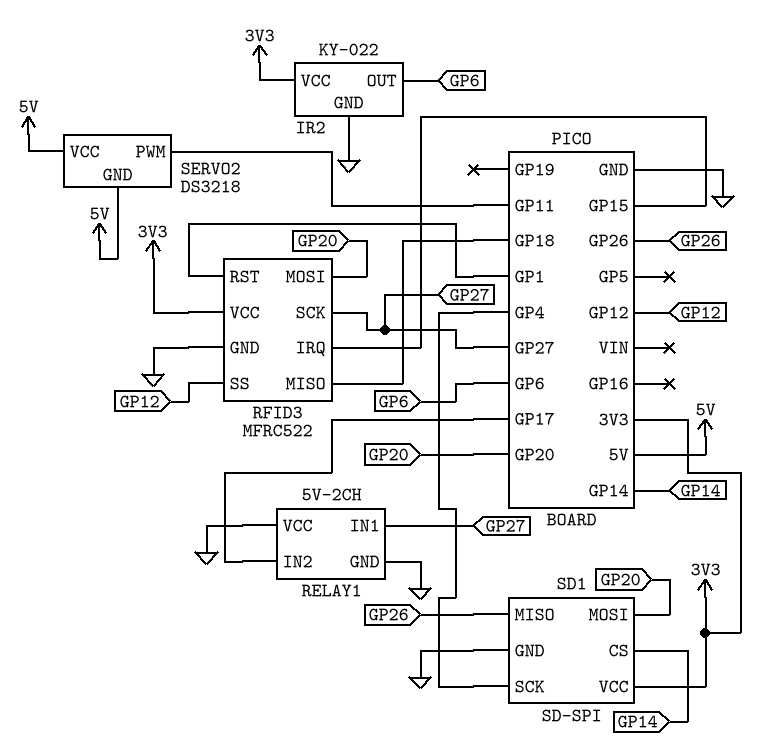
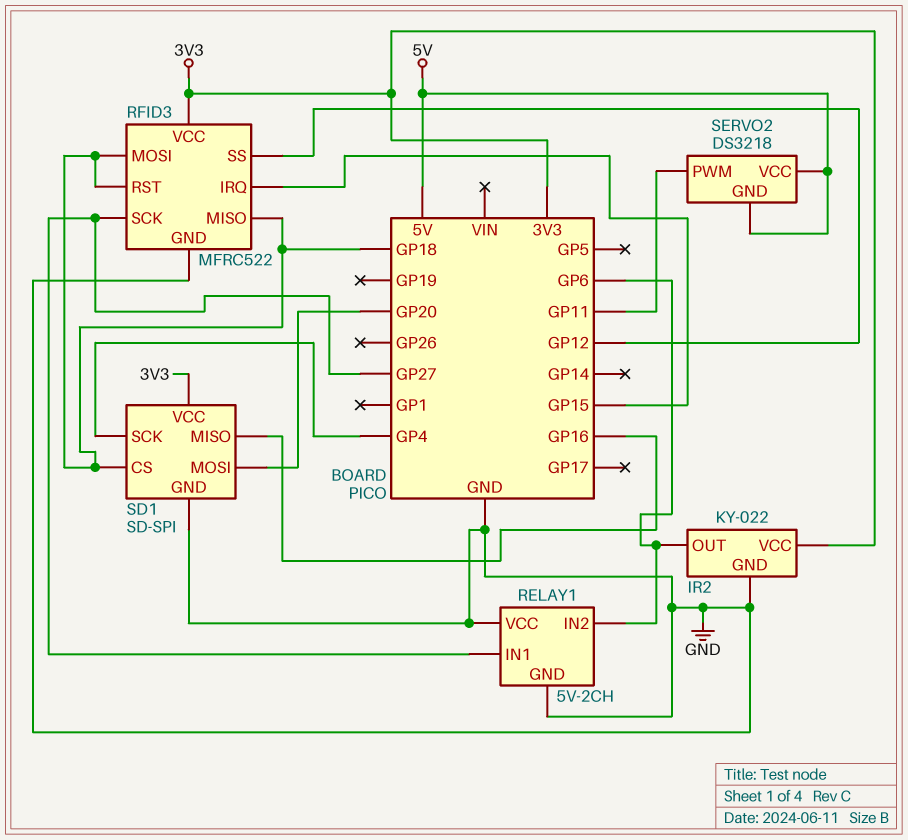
RELAY1 pin IN2: GP17 -> GP6
RFID3 pin MOSI: GP20 -> GP18
RFID3 pin RST: GP1 -> GP18
SD1 pin CS: GP14 -> GP18
SD1 pin MISO: GP26 -> GP16

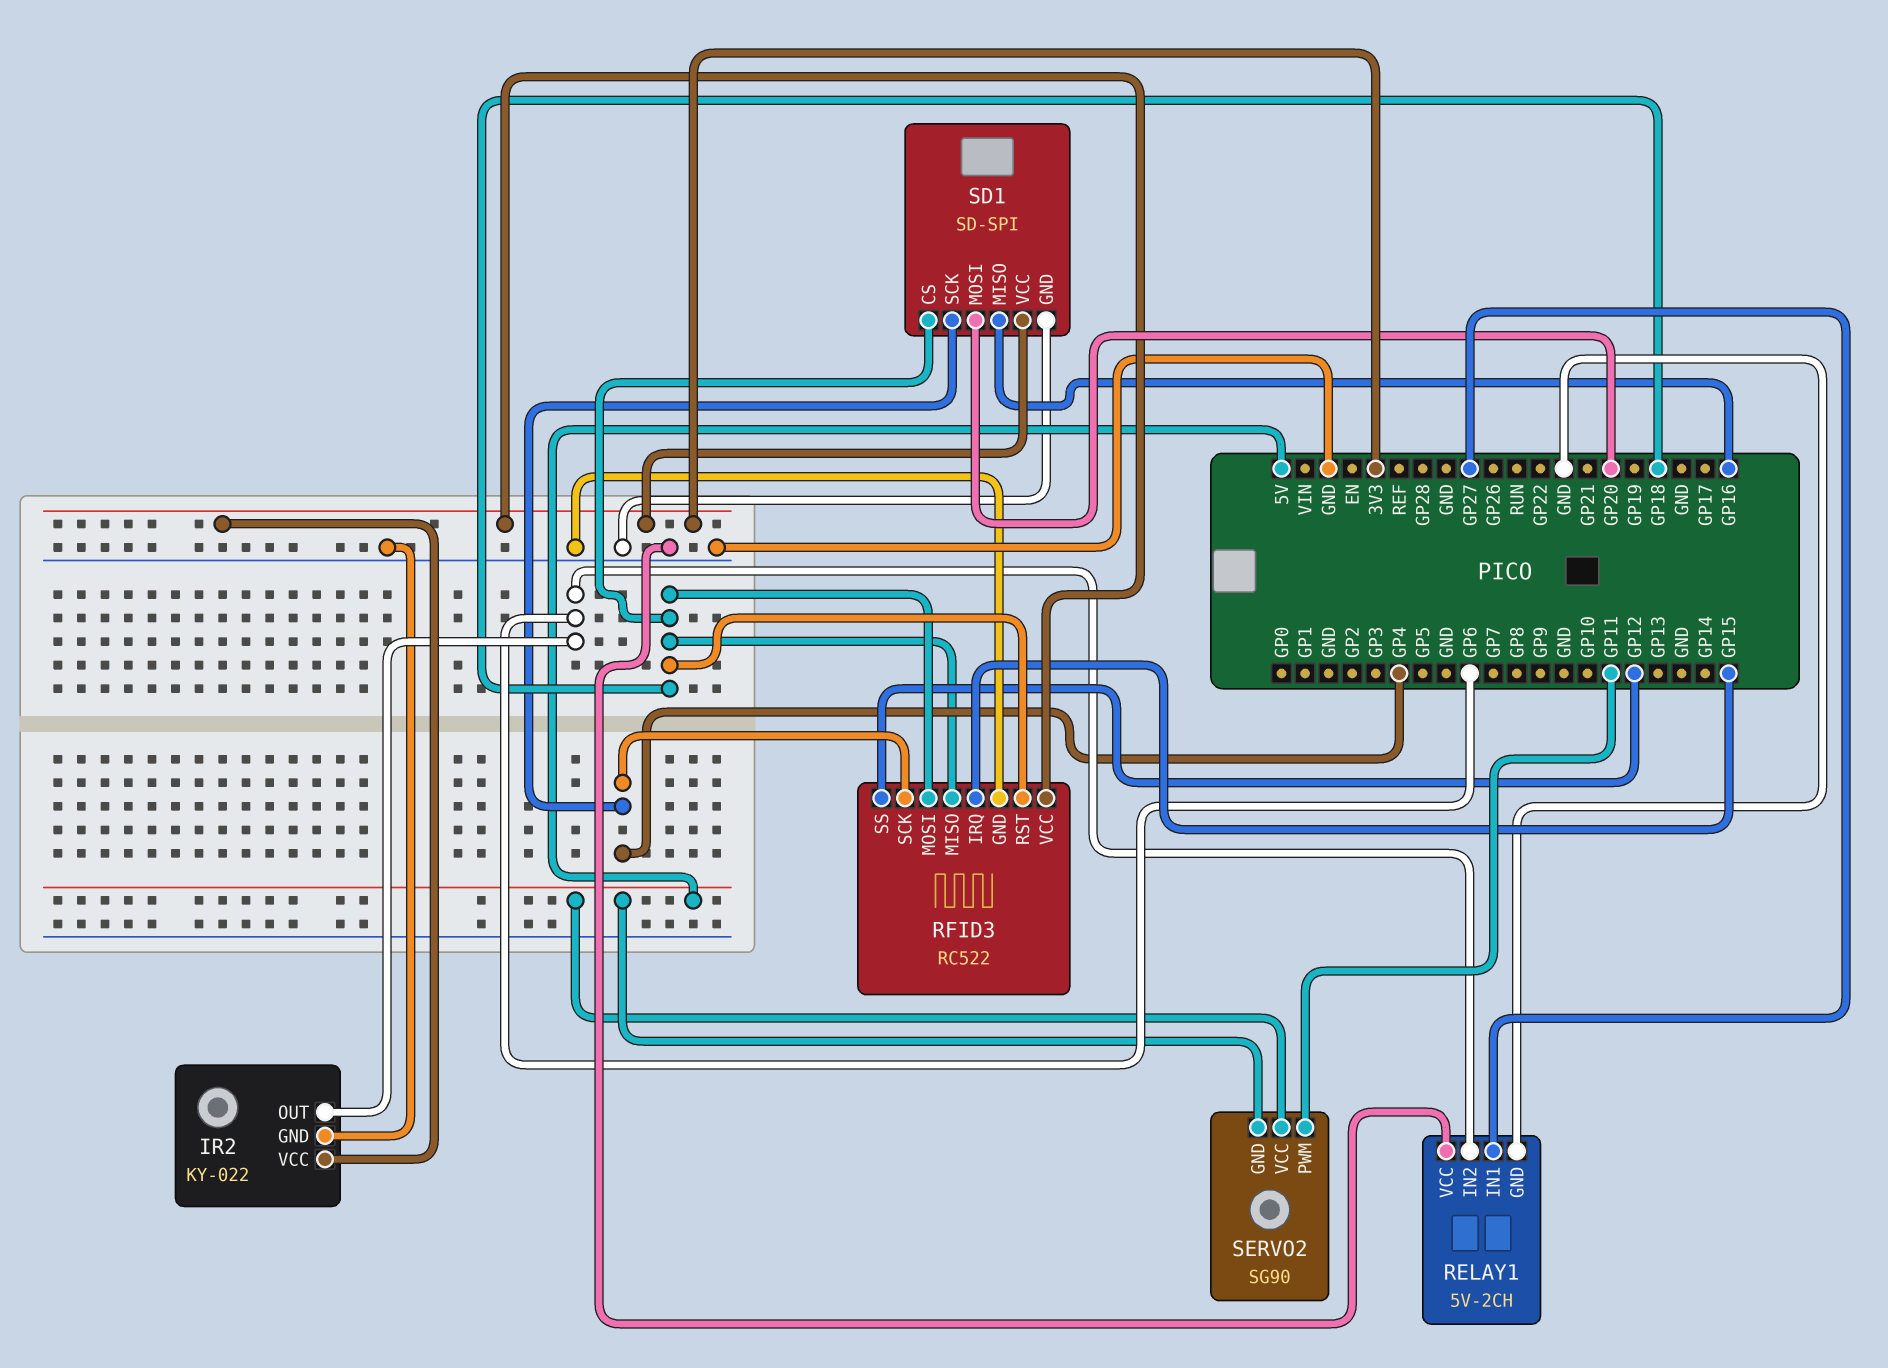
RFID3: MFRC522 -> RC522
RFID3 pin SCK: GP27 -> GP4
SERVO2: DS3218 -> SG90

